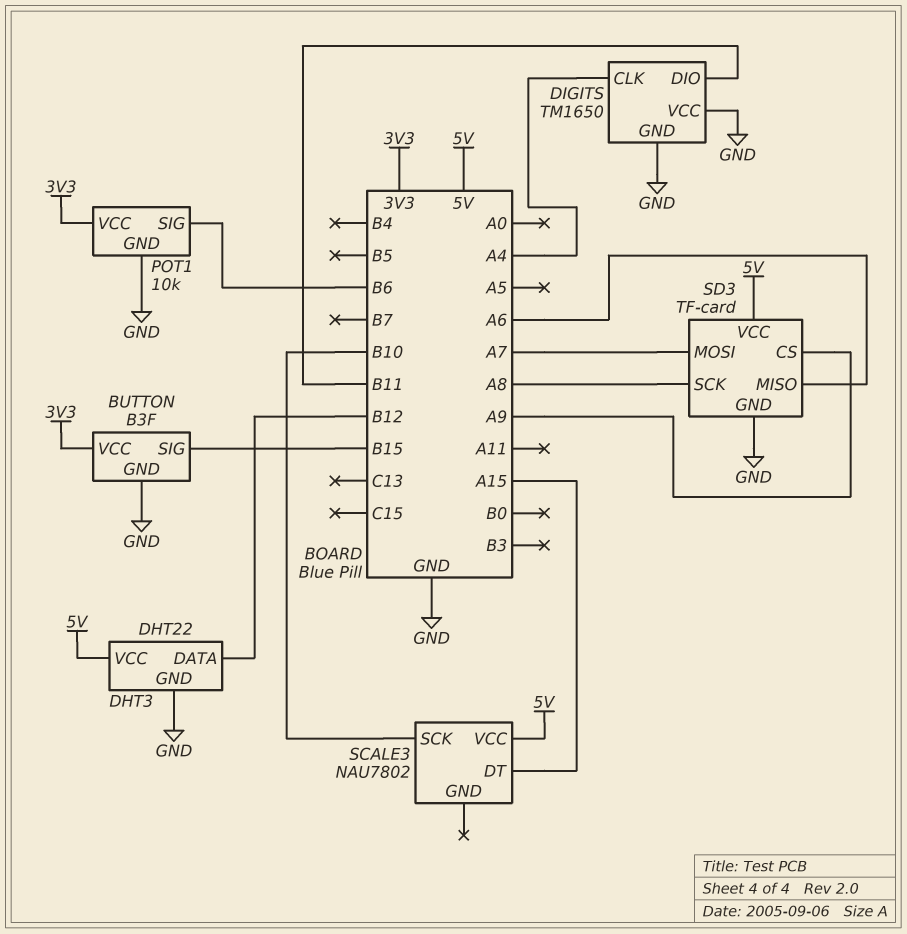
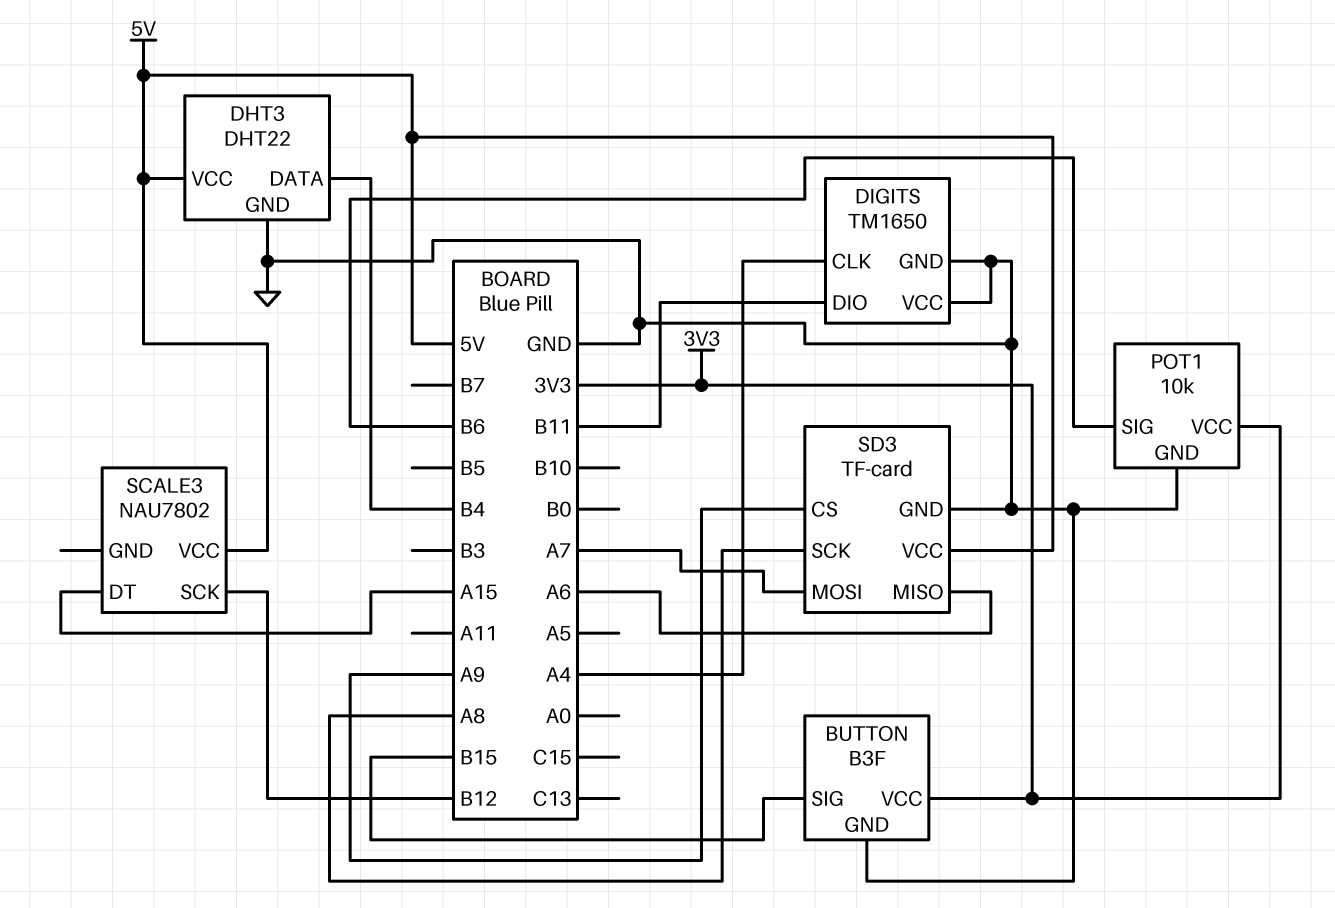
DHT3 pin DATA: B12 -> B4
SCALE3 pin SCK: B10 -> B12

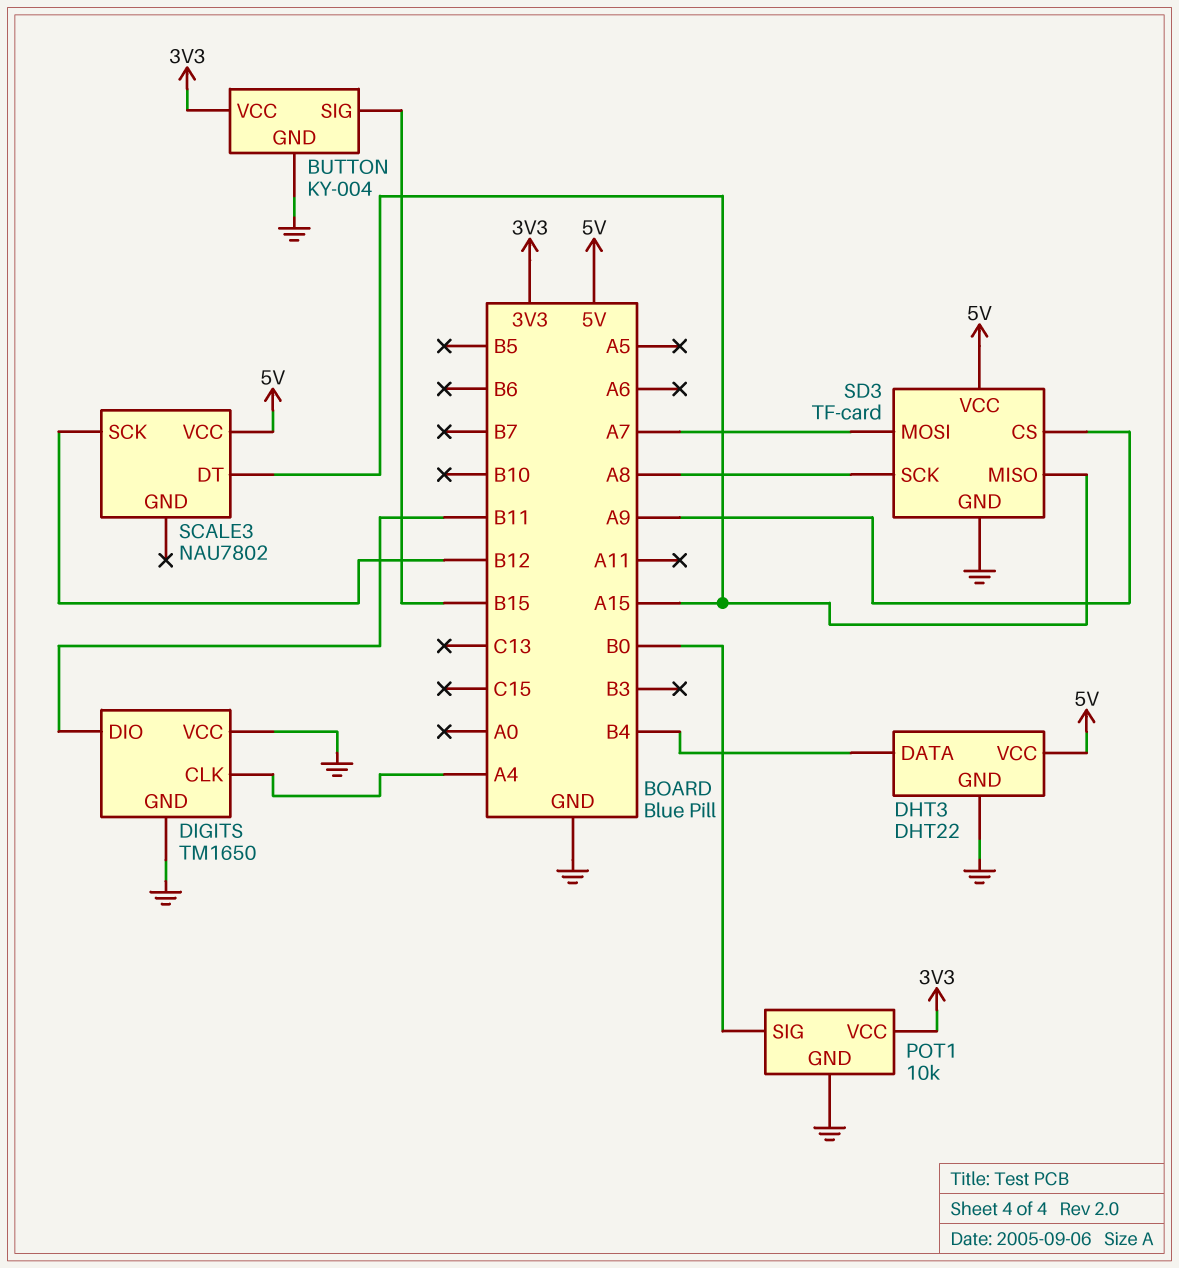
BUTTON: B3F -> KY-004
POT1 pin SIG: B6 -> B0
SD3 pin MISO: A6 -> A15

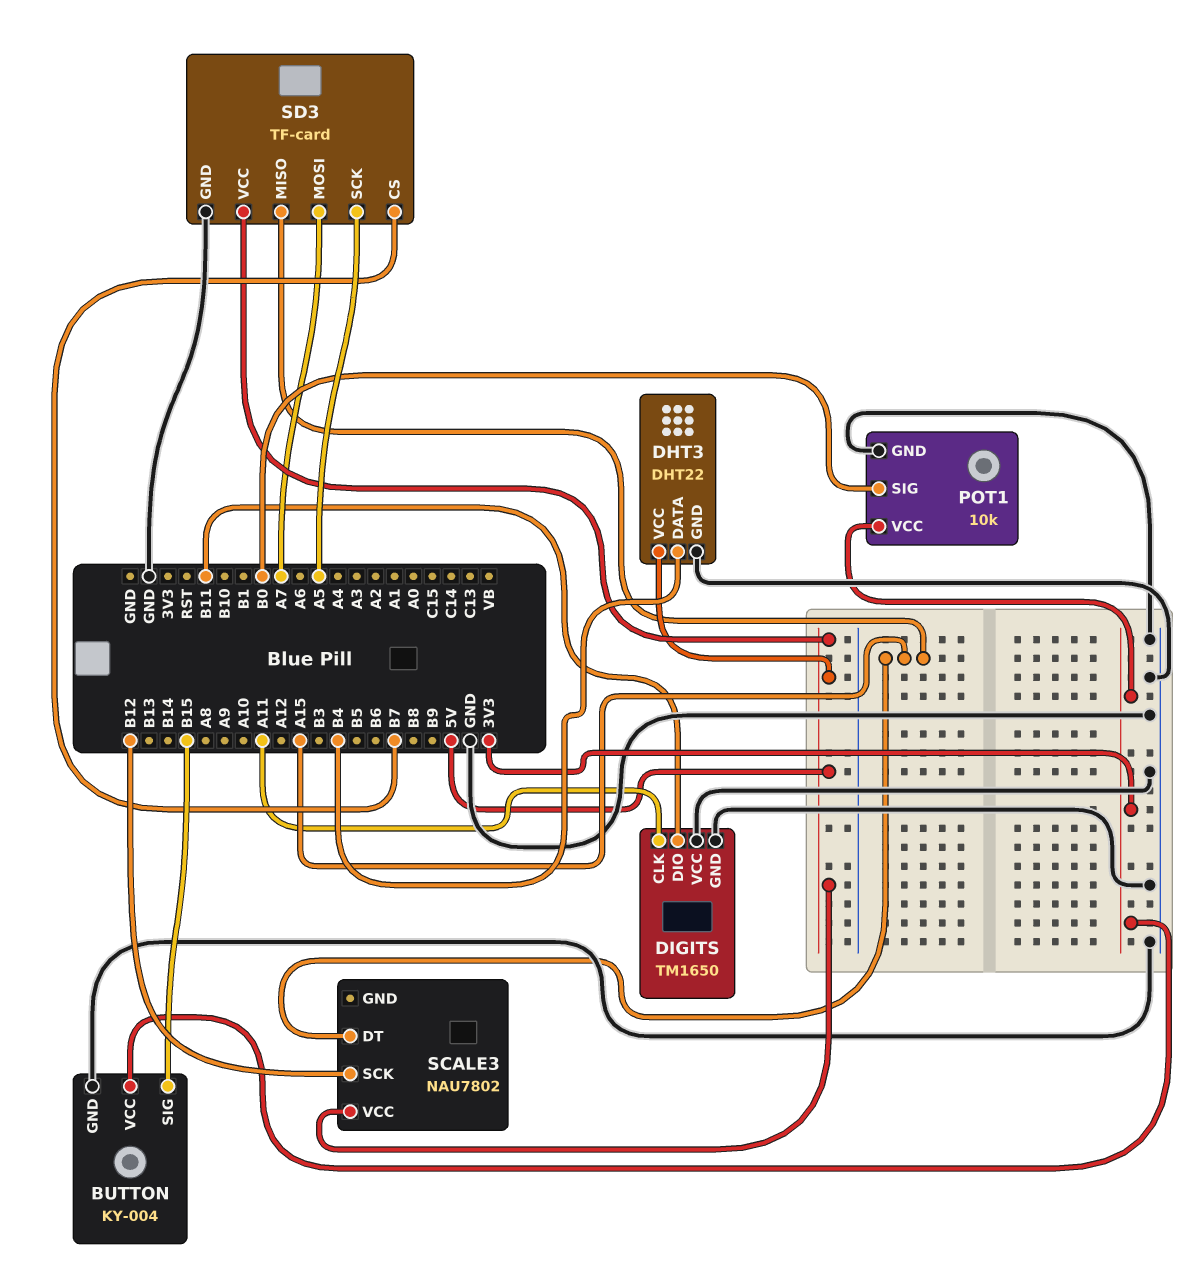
DIGITS pin CLK: A4 -> A11
SD3 pin CS: A9 -> B7
SD3 pin SCK: A8 -> A5

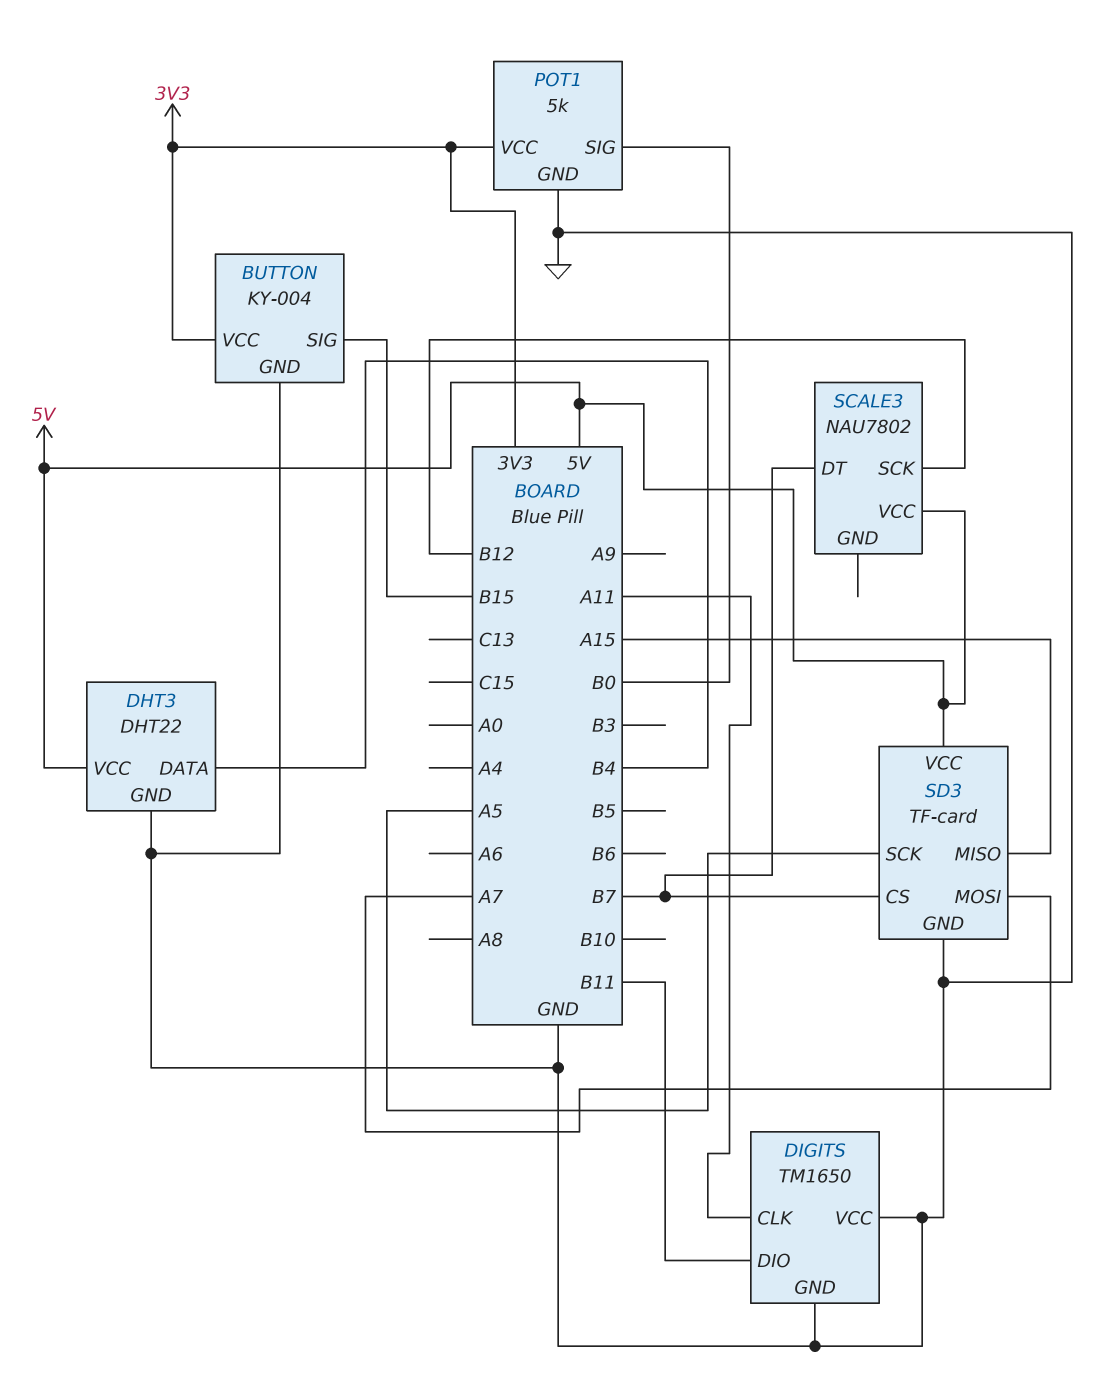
POT1: 10k -> 5k
SCALE3 pin DT: A15 -> B7

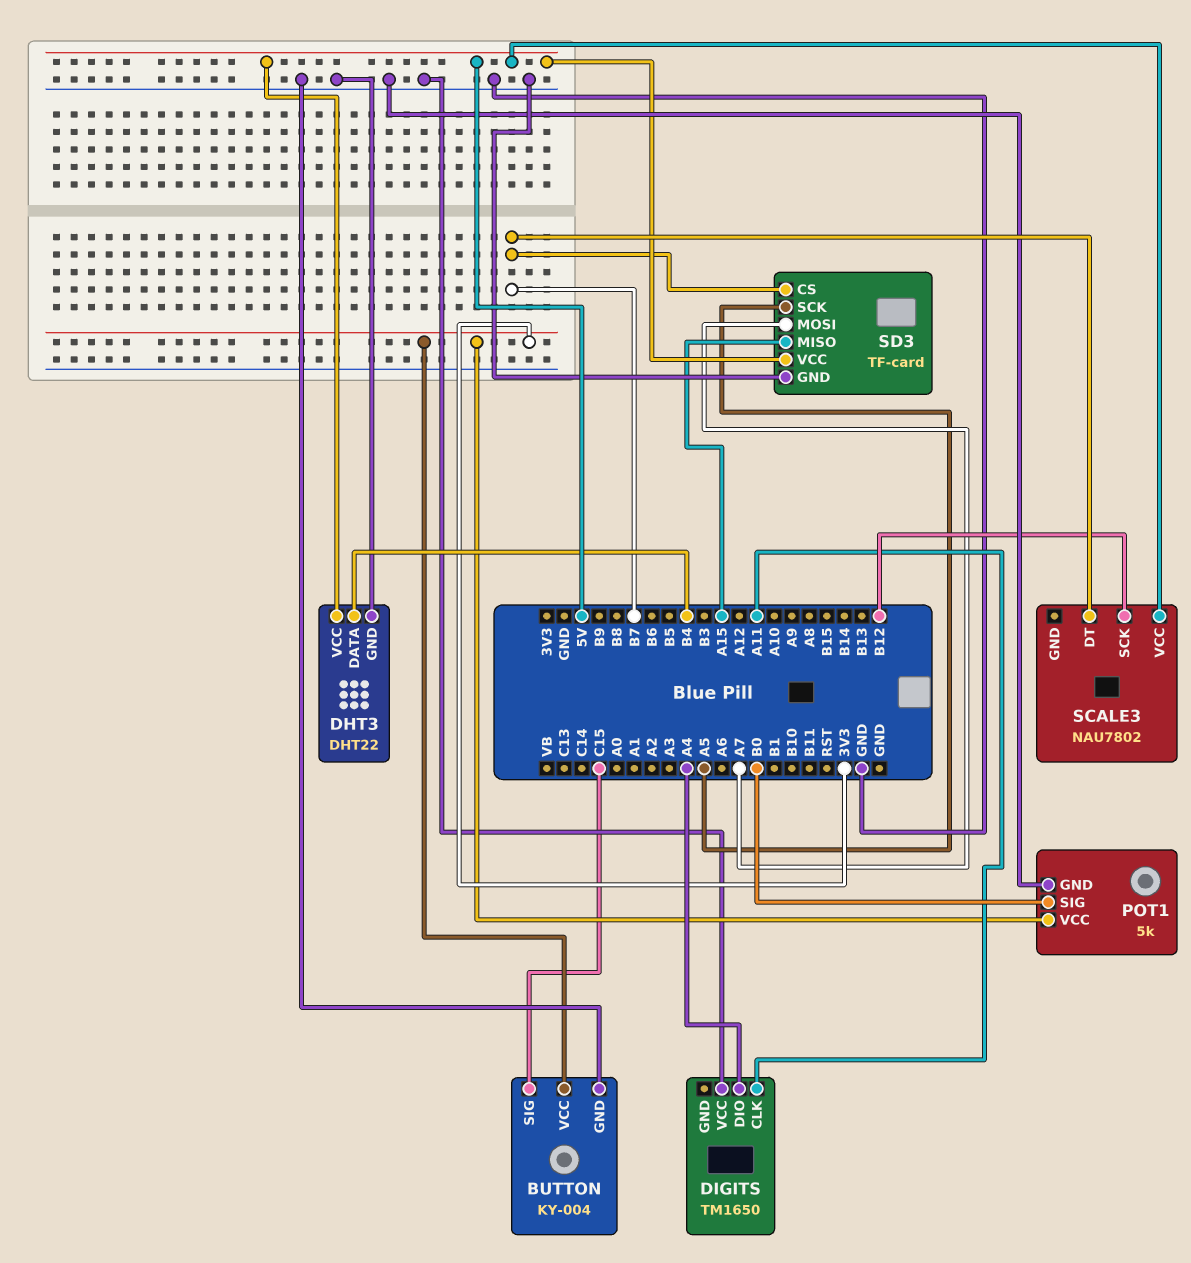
BUTTON pin SIG: B15 -> C15
DIGITS pin DIO: B11 -> A4
DIGITS pin GND: GND -> none

